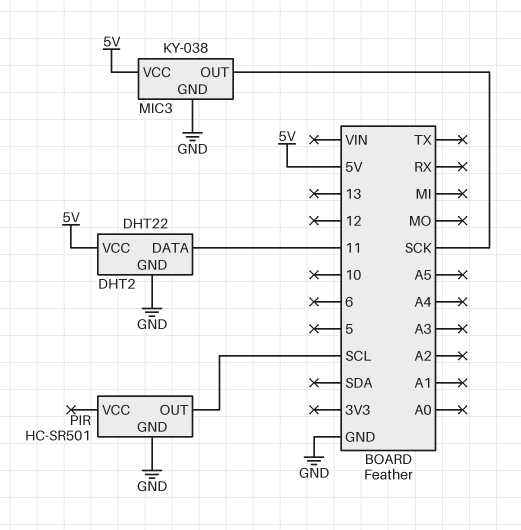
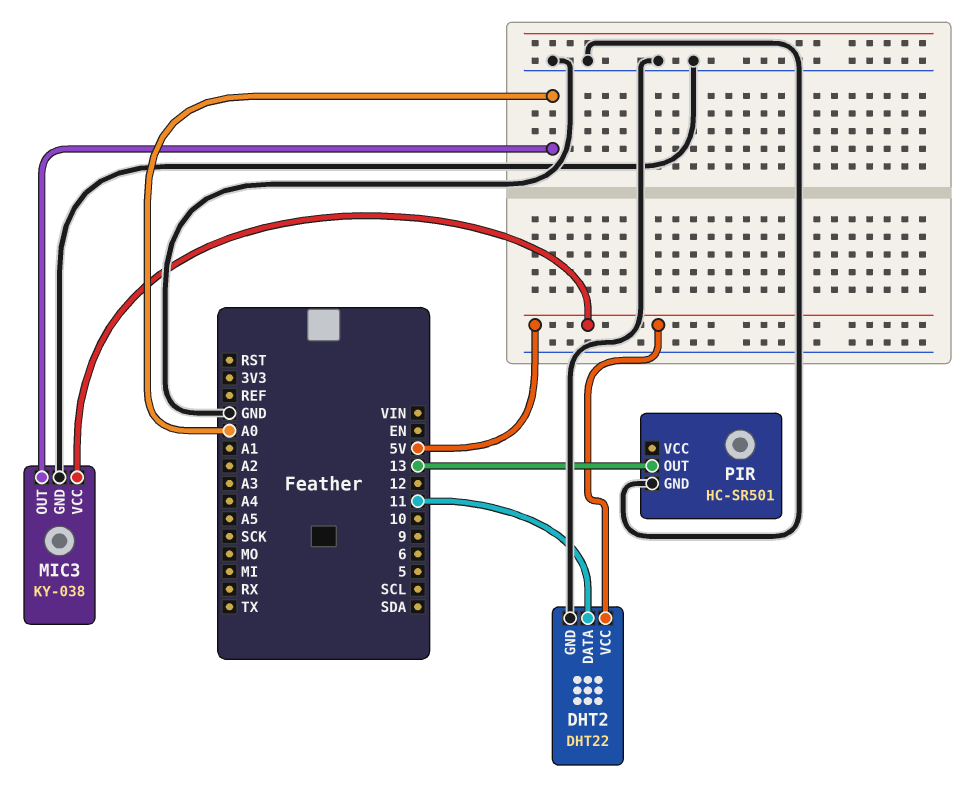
MIC3 pin OUT: SCK -> A0
PIR pin OUT: SCL -> 13

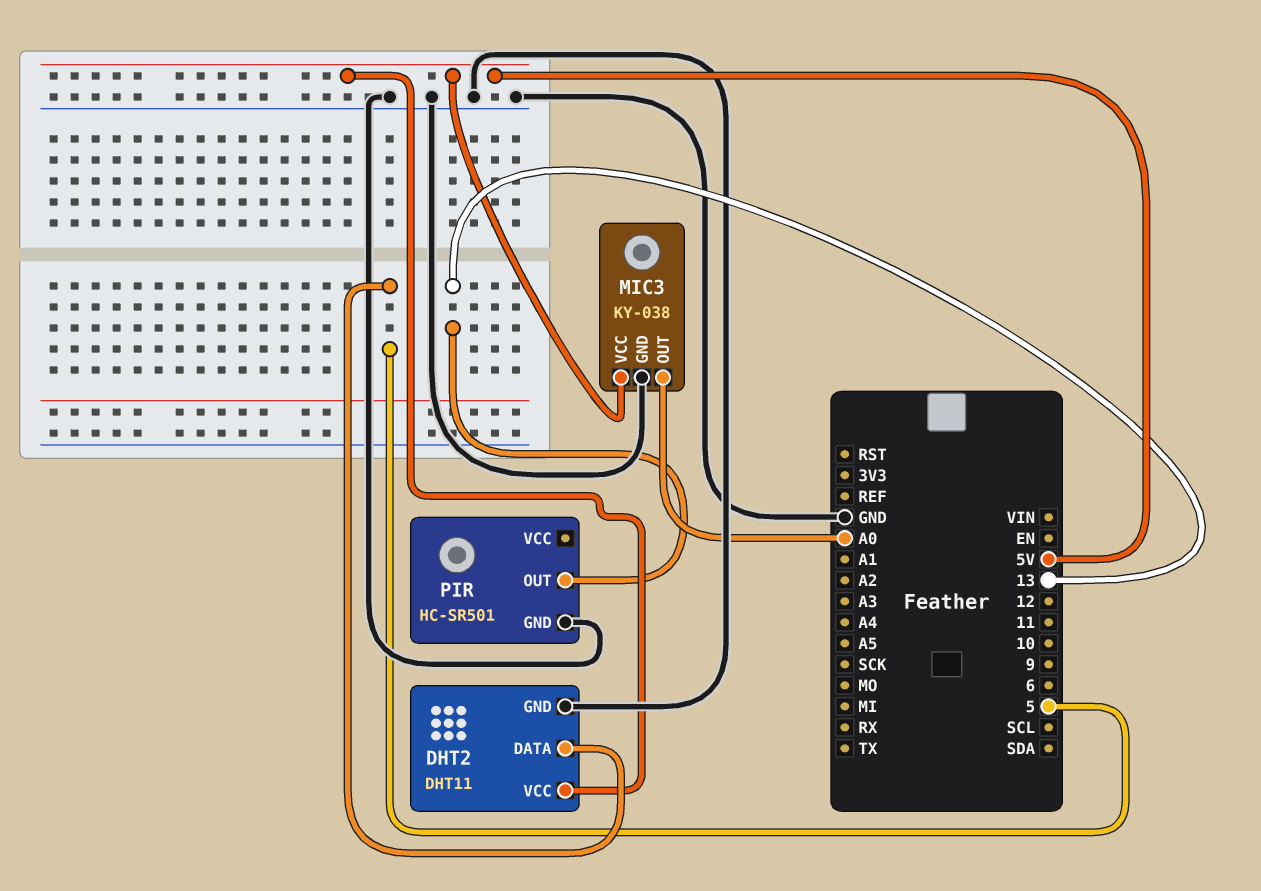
DHT2: DHT22 -> DHT11
DHT2 pin DATA: 11 -> 5

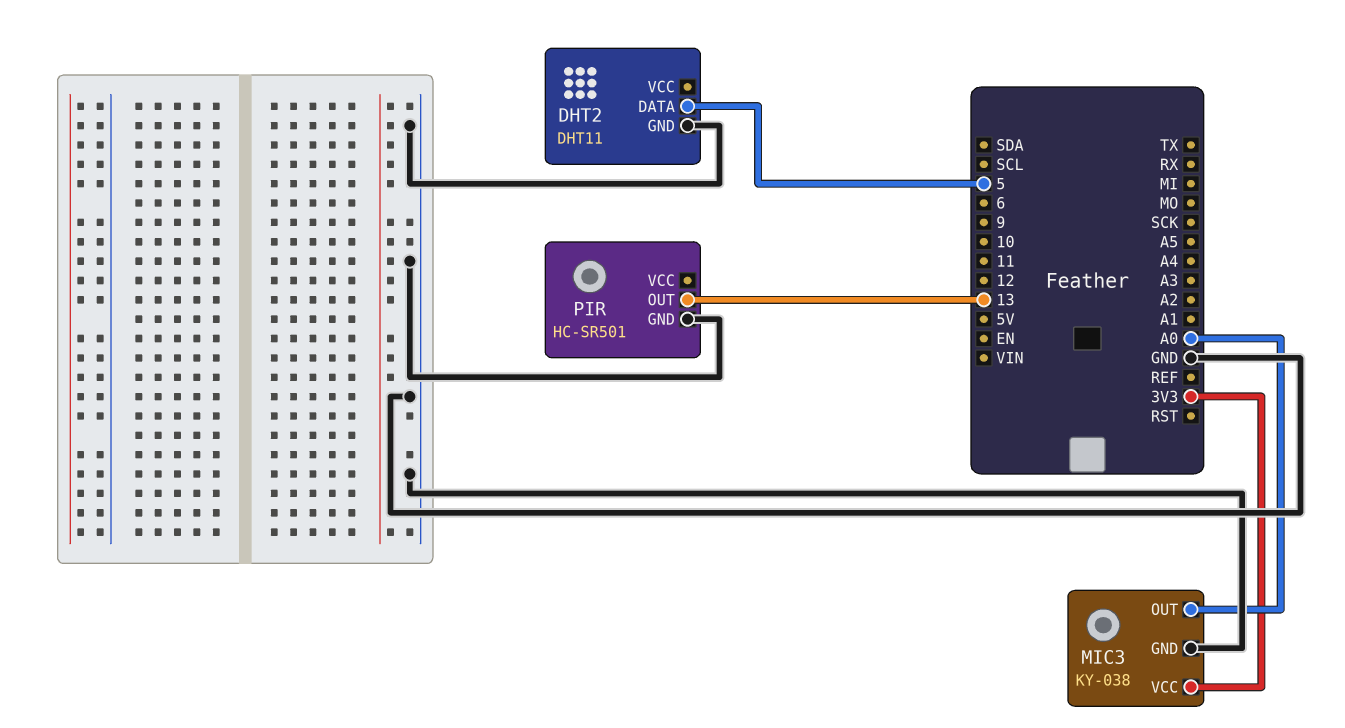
DHT2 pin VCC: 5V -> none
MIC3 pin VCC: 5V -> 3V3

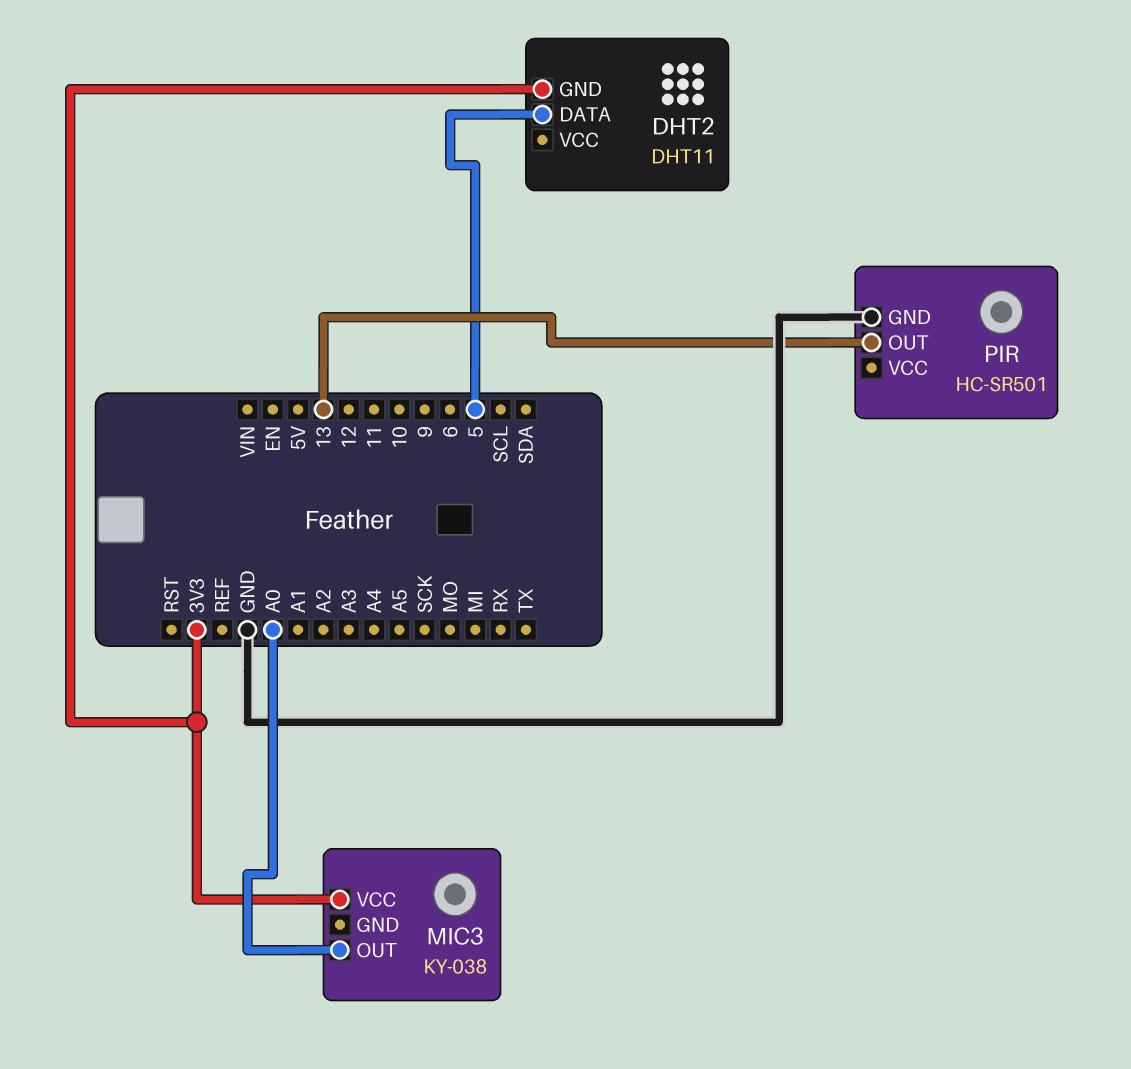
DHT2 pin GND: GND -> 3V3
MIC3 pin GND: GND -> none

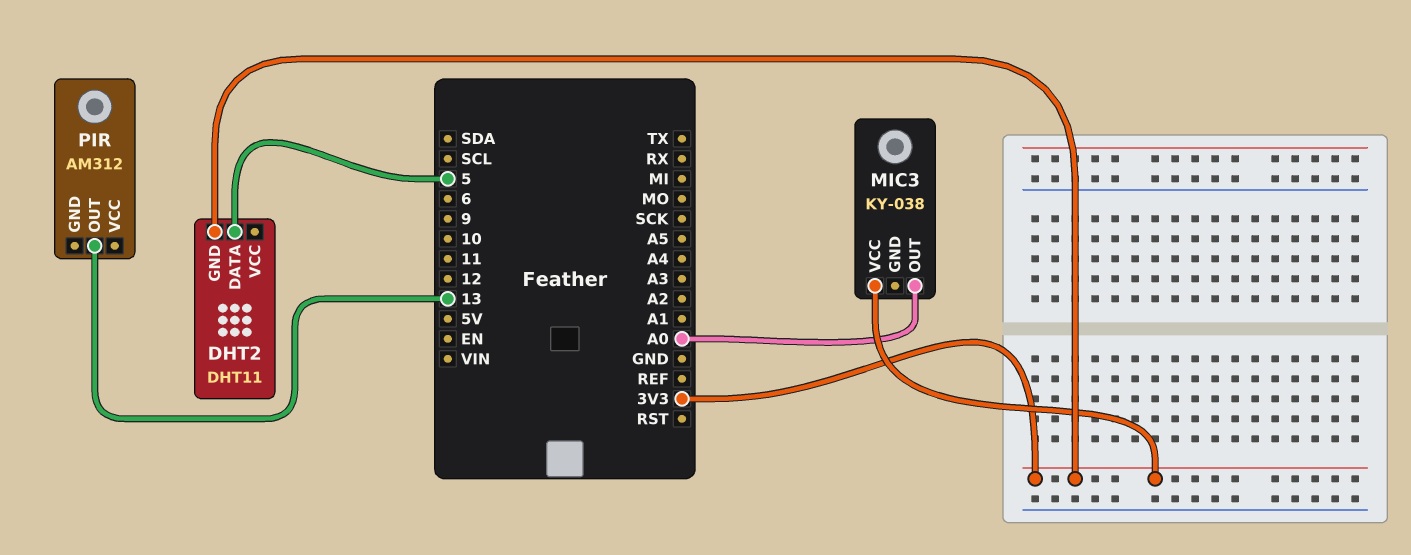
PIR: HC-SR501 -> AM312
PIR pin GND: GND -> none

